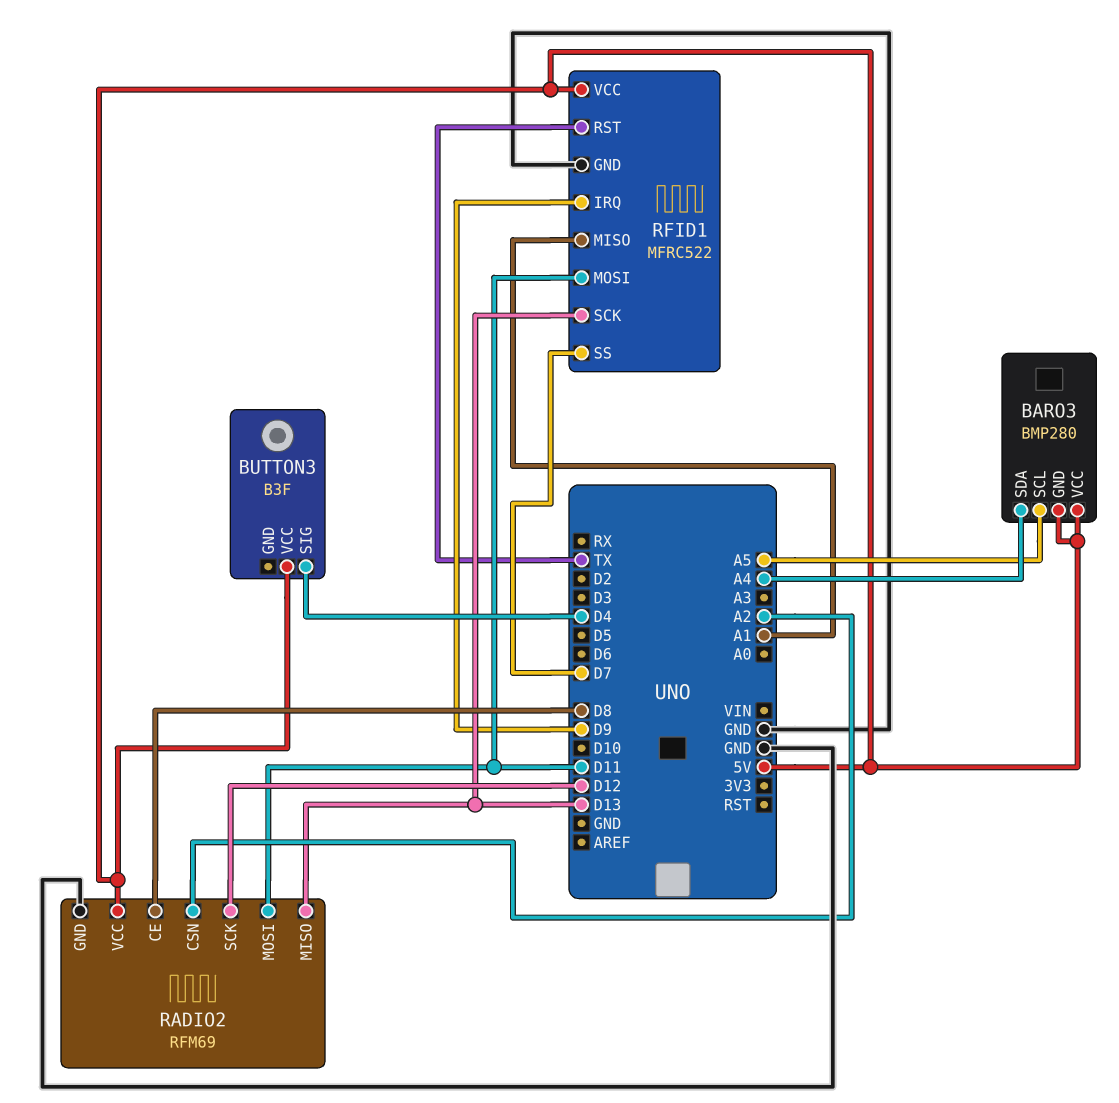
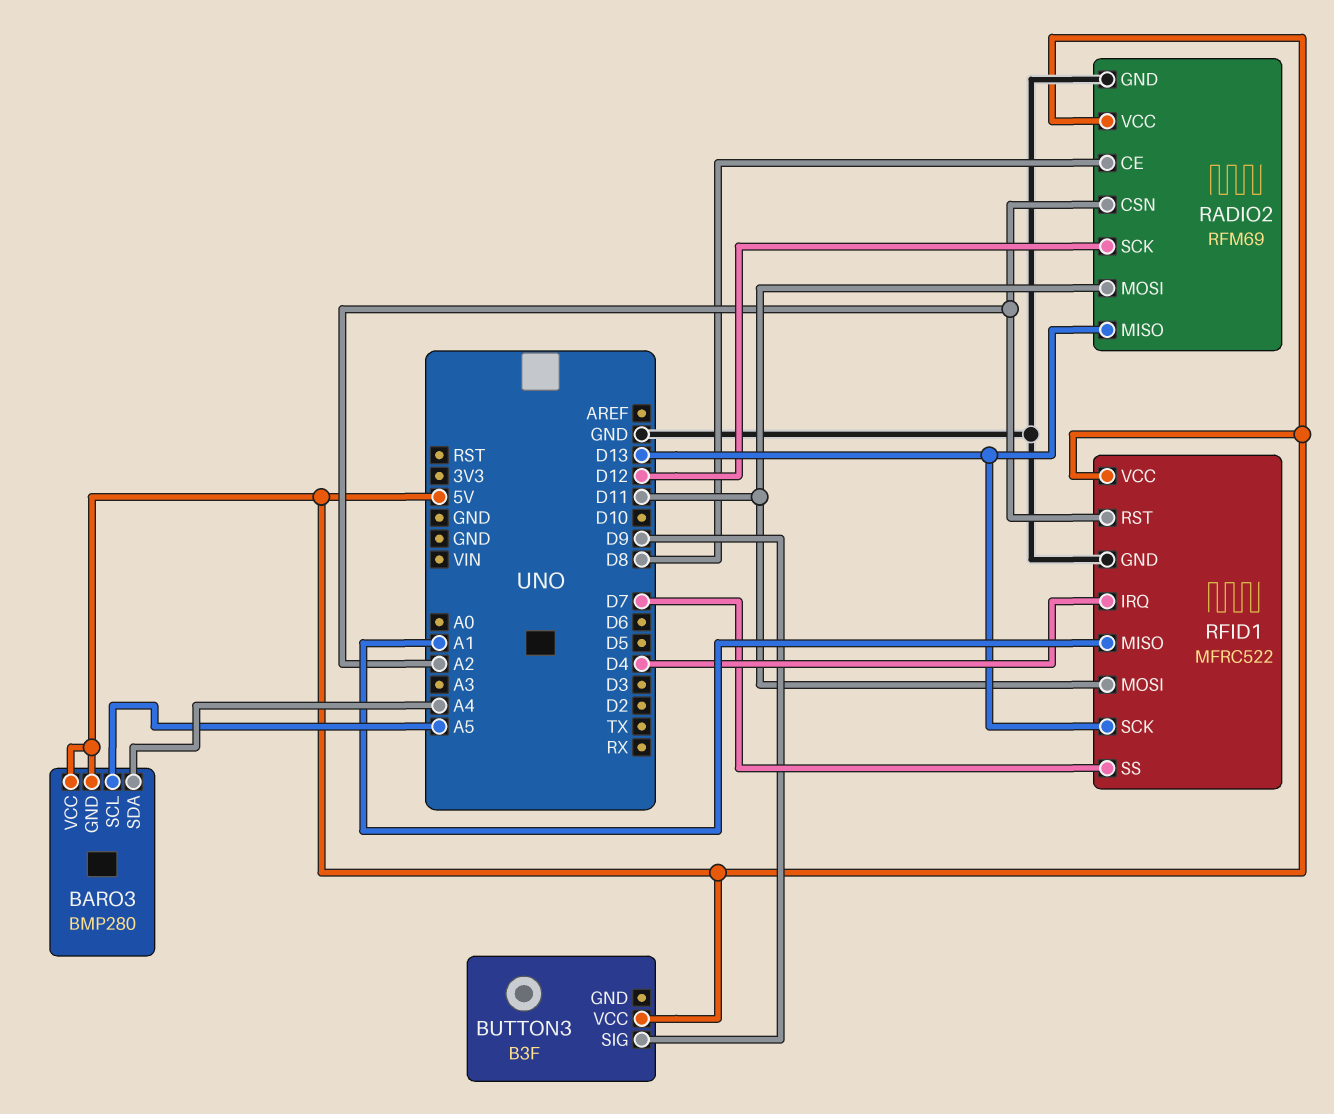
BUTTON3 pin SIG: D4 -> D9
RFID1 pin IRQ: D9 -> D4
RFID1 pin RST: TX -> A2

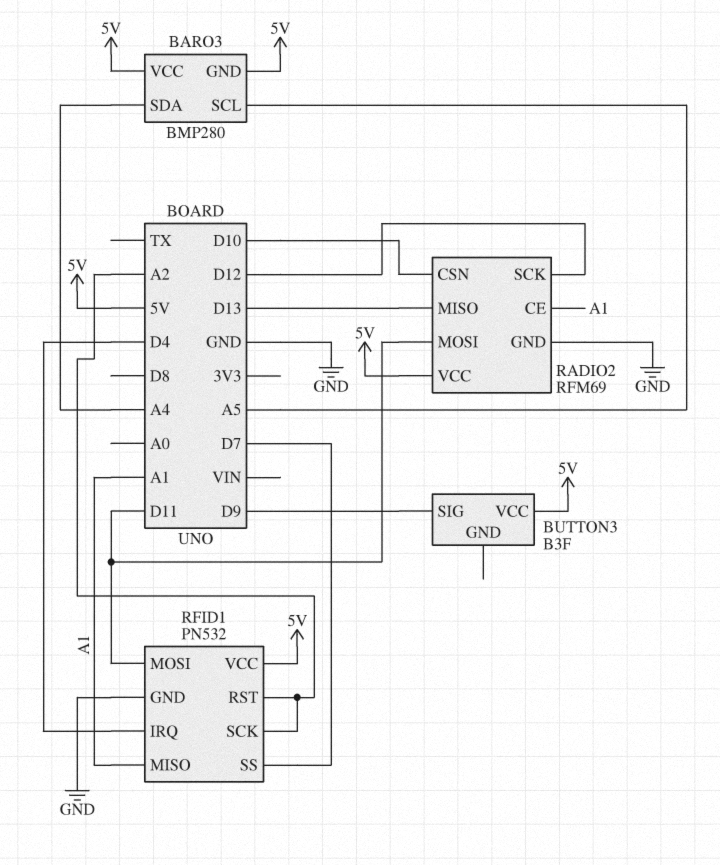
RADIO2 pin CE: D8 -> A1
RADIO2 pin CSN: A2 -> D10
RFID1: MFRC522 -> PN532
RFID1 pin SCK: D13 -> A2

